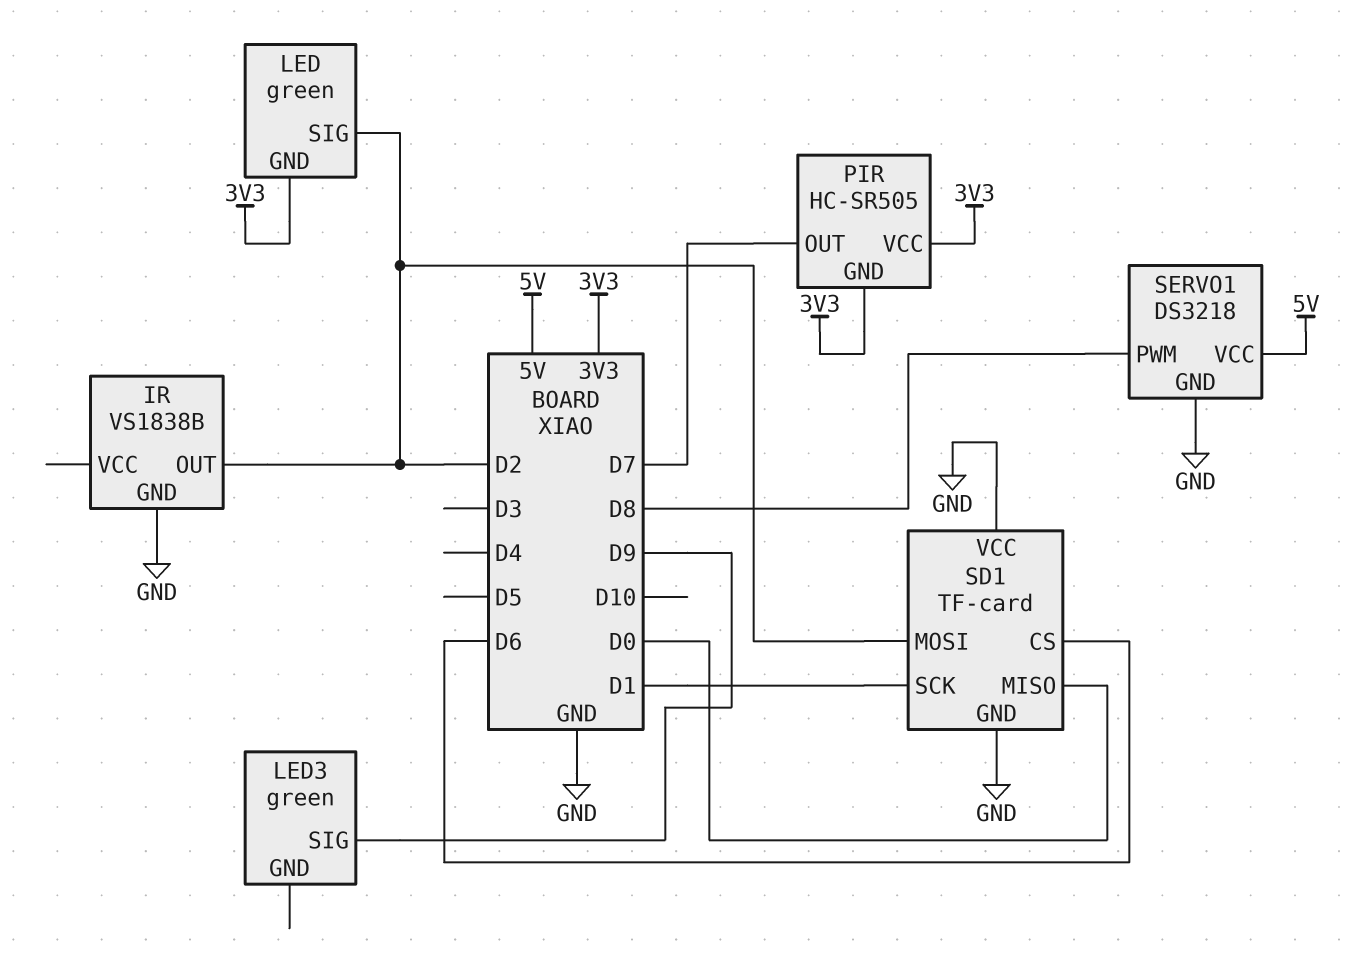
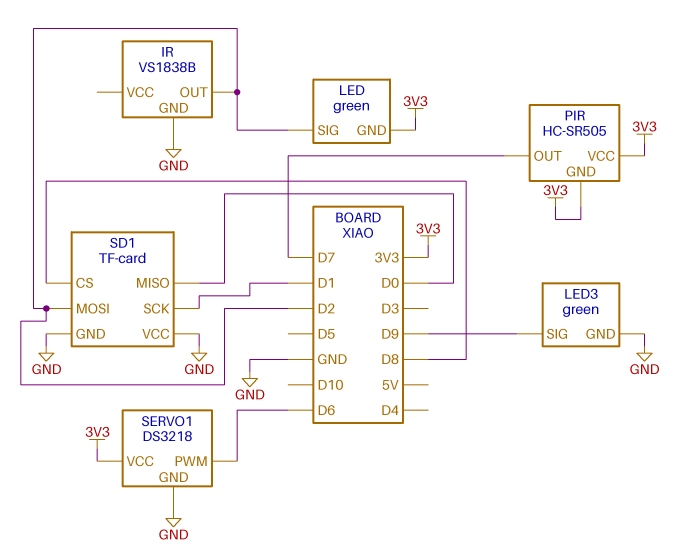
LED3 pin GND: none -> GND
SD1 pin CS: D6 -> D8
SERVO1 pin PWM: D8 -> D6
SERVO1 pin VCC: 5V -> 3V3

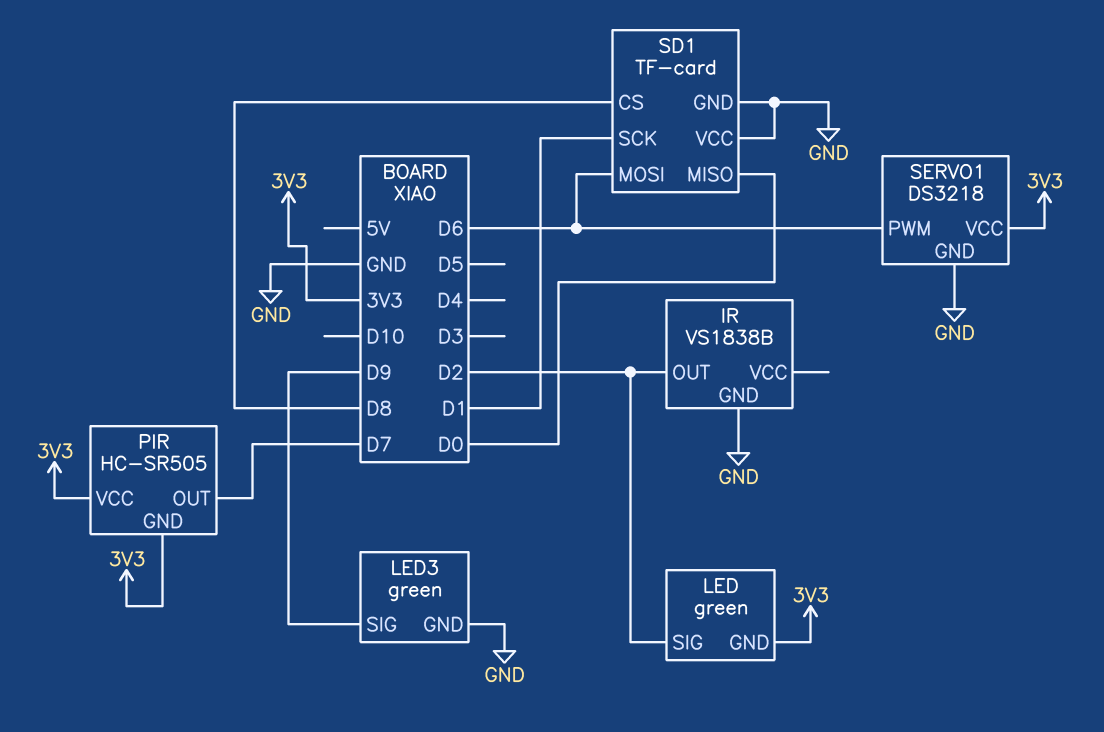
SD1 pin MOSI: D2 -> D6

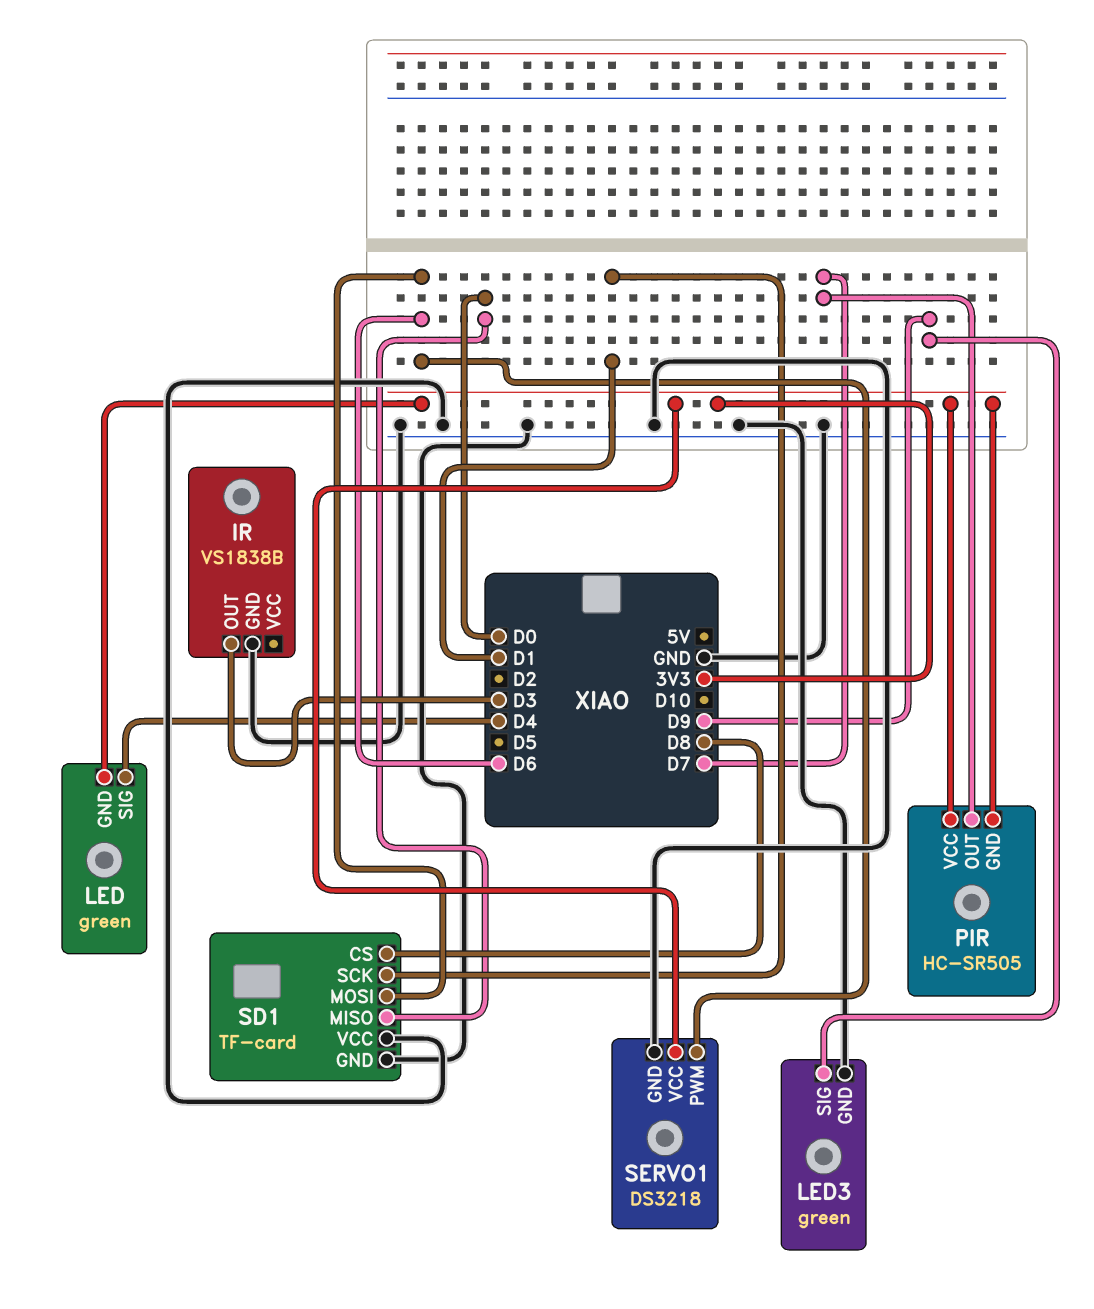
IR pin OUT: D2 -> D3
LED pin SIG: D2 -> D4

